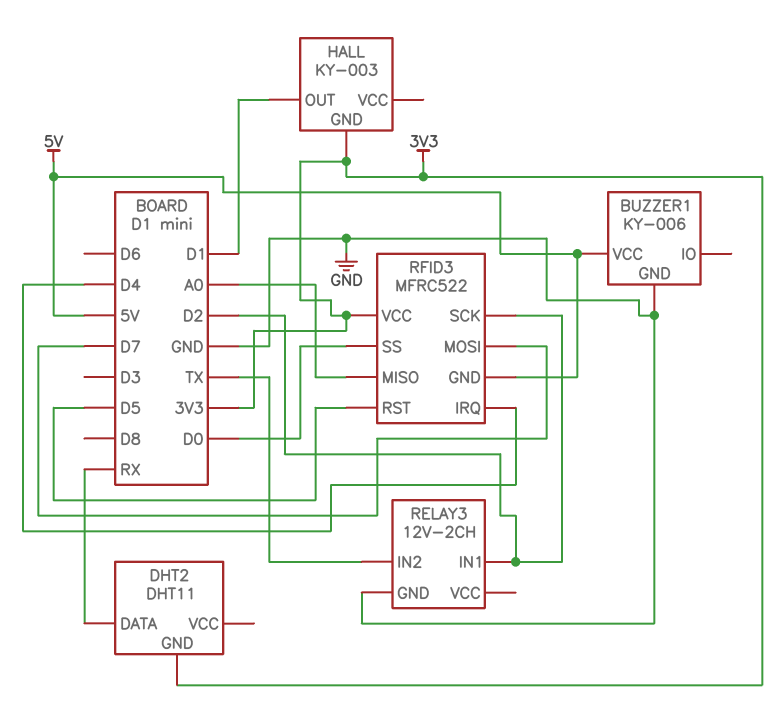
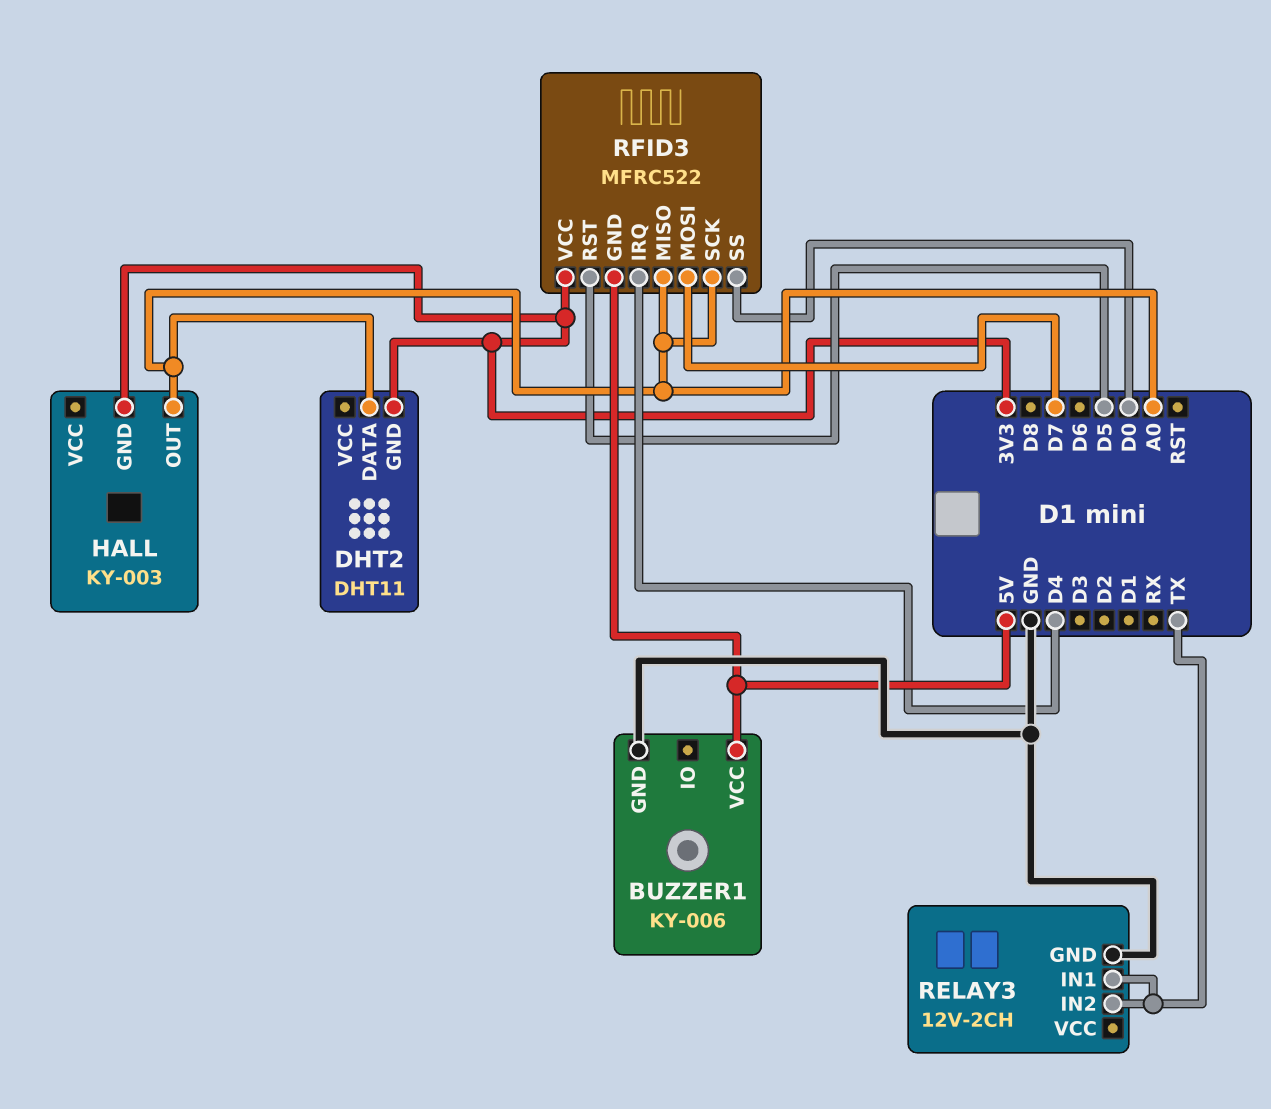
DHT2 pin DATA: RX -> A0
HALL pin OUT: D1 -> A0
RELAY3 pin IN1: D2 -> TX
RFID3 pin SCK: D2 -> A0

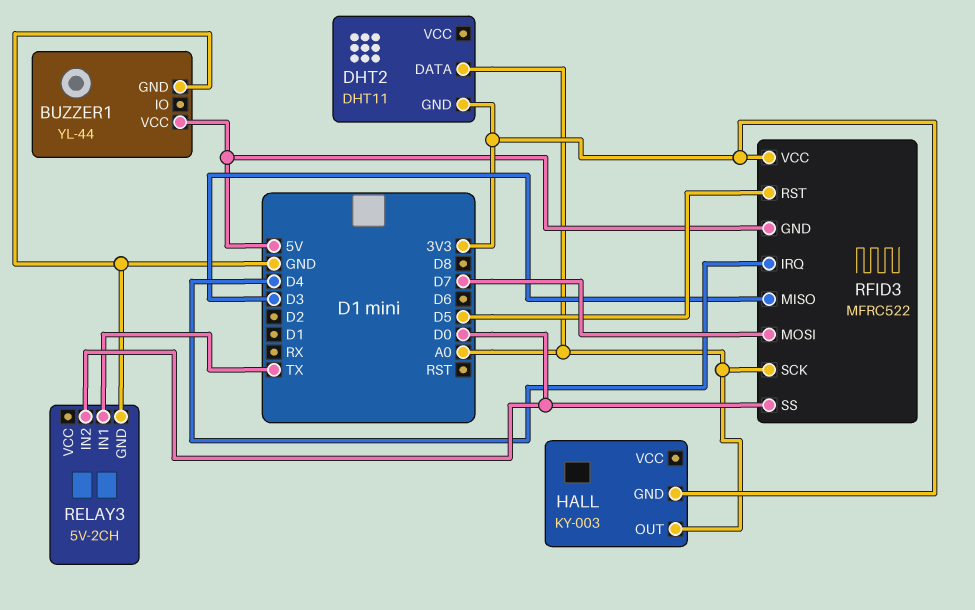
BUZZER1: KY-006 -> YL-44
RELAY3: 12V-2CH -> 5V-2CH
RELAY3 pin IN2: TX -> D0
RFID3 pin MISO: A0 -> D3

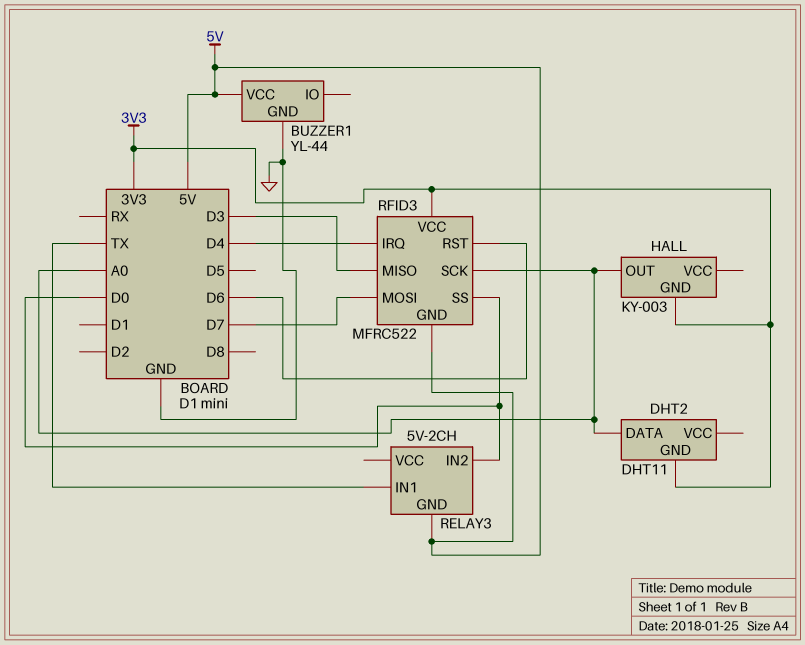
RELAY3 pin GND: GND -> 5V
RFID3 pin RST: D5 -> D6

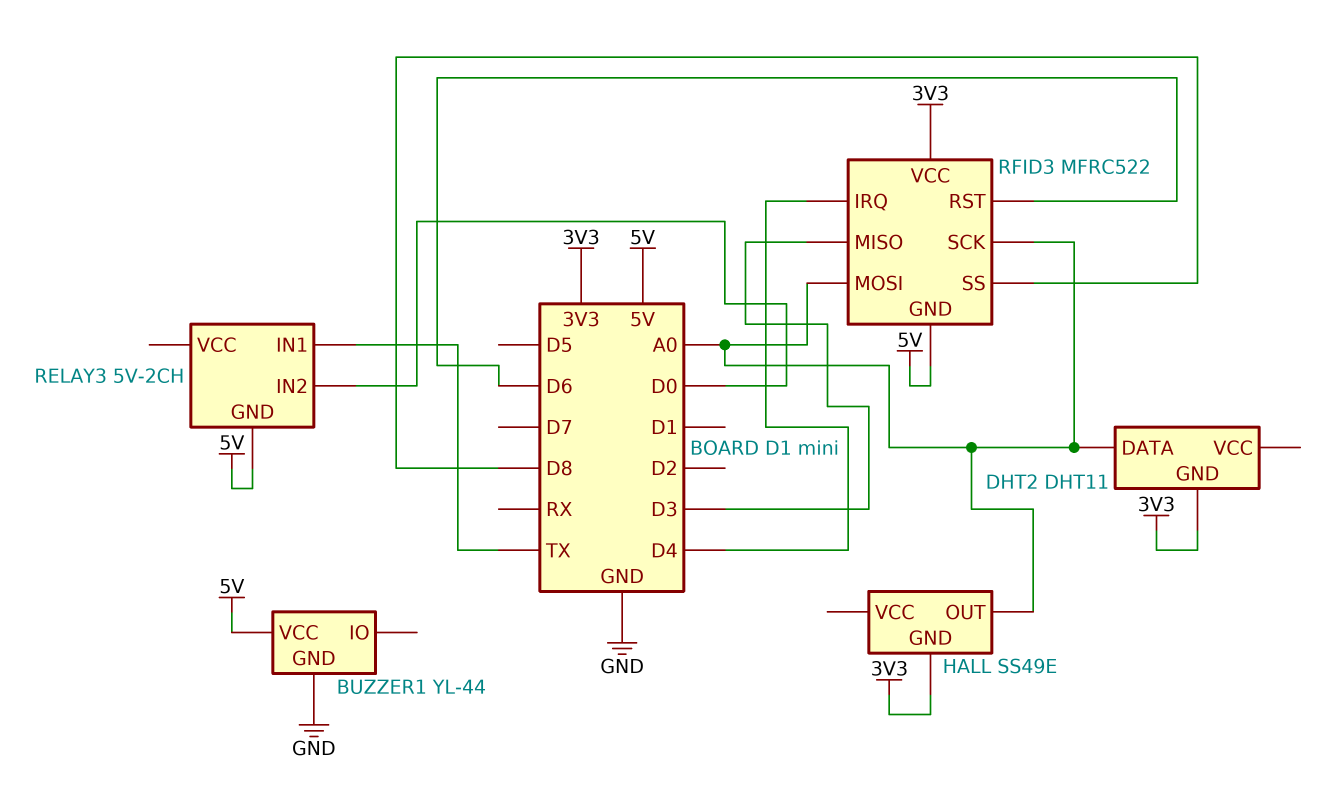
HALL: KY-003 -> SS49E
RFID3 pin MOSI: D7 -> A0
RFID3 pin SS: D0 -> D8

